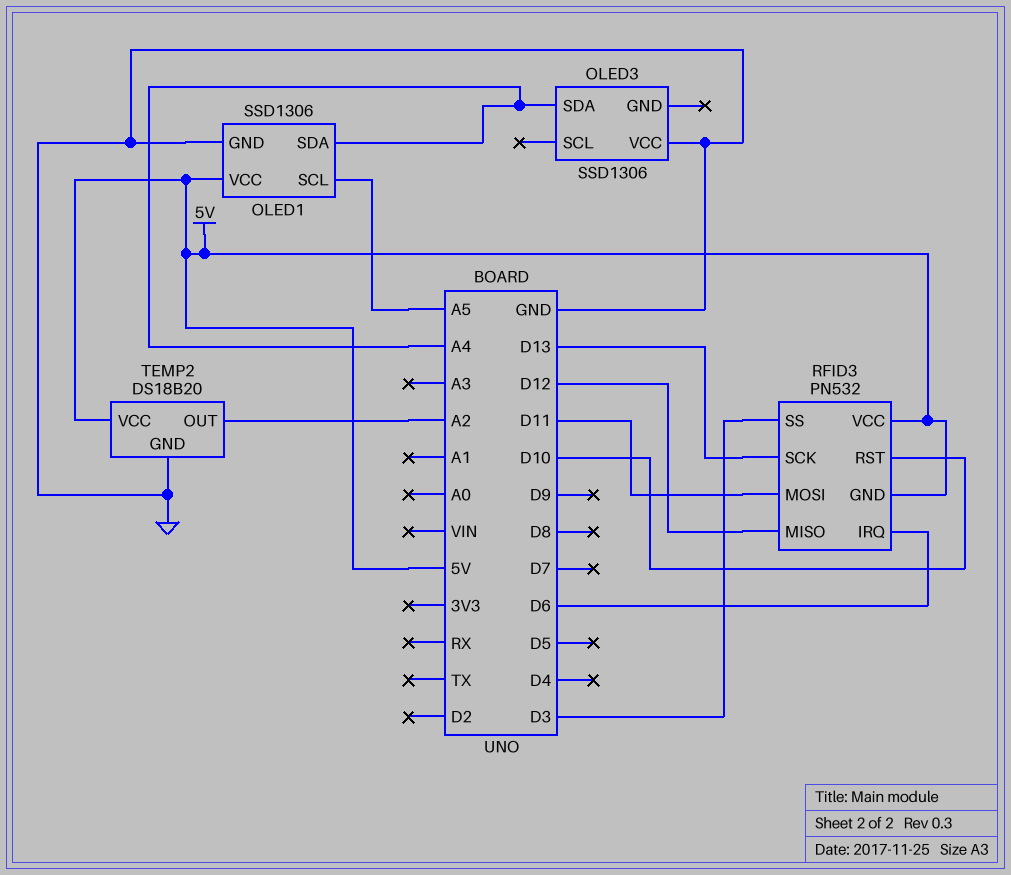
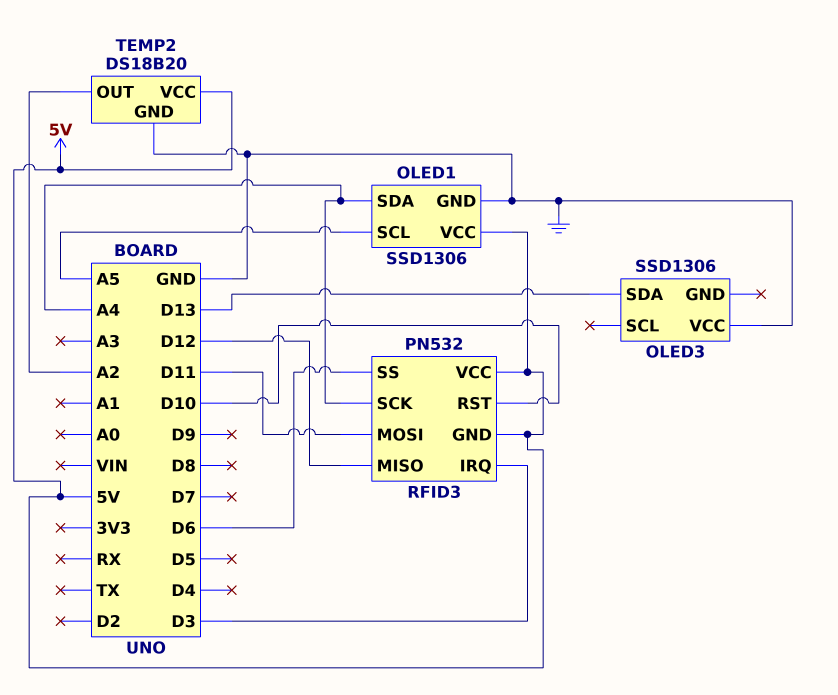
OLED3 pin SDA: A4 -> D13
RFID3 pin IRQ: D6 -> D3
RFID3 pin SCK: D13 -> A4
RFID3 pin SS: D3 -> D6

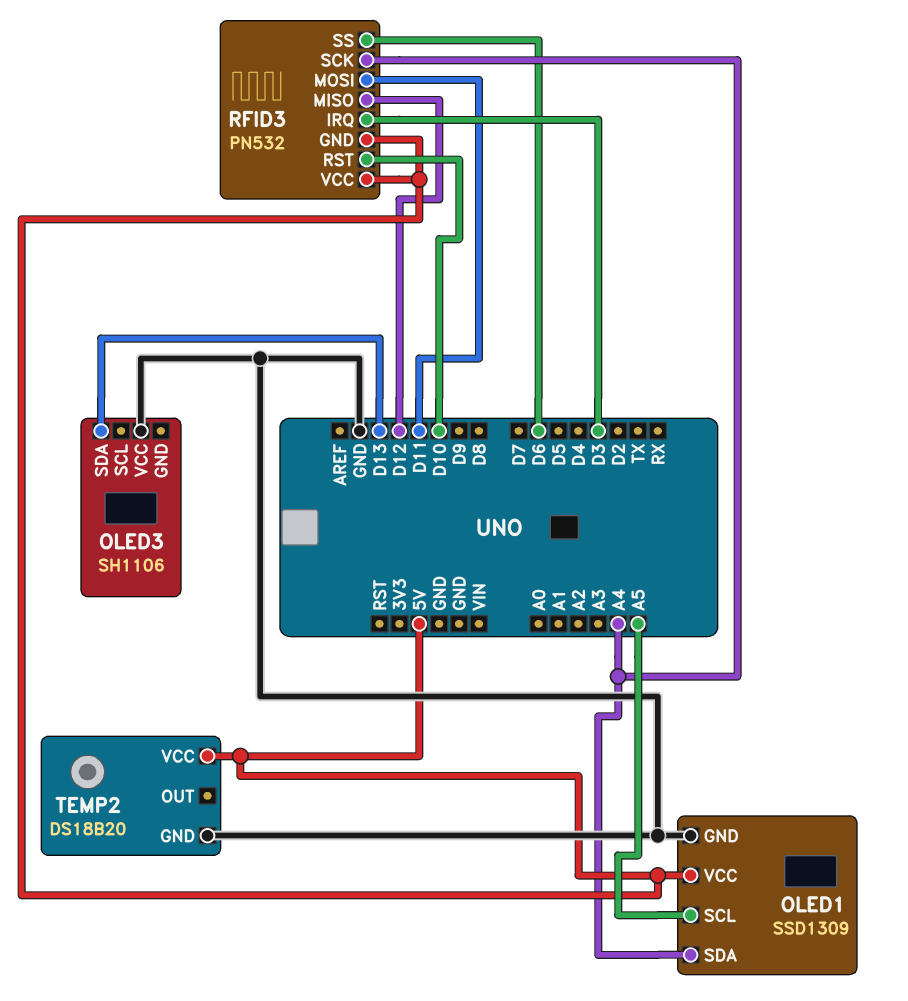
OLED1: SSD1306 -> SSD1309
OLED3: SSD1306 -> SH1106
TEMP2 pin OUT: A2 -> none

